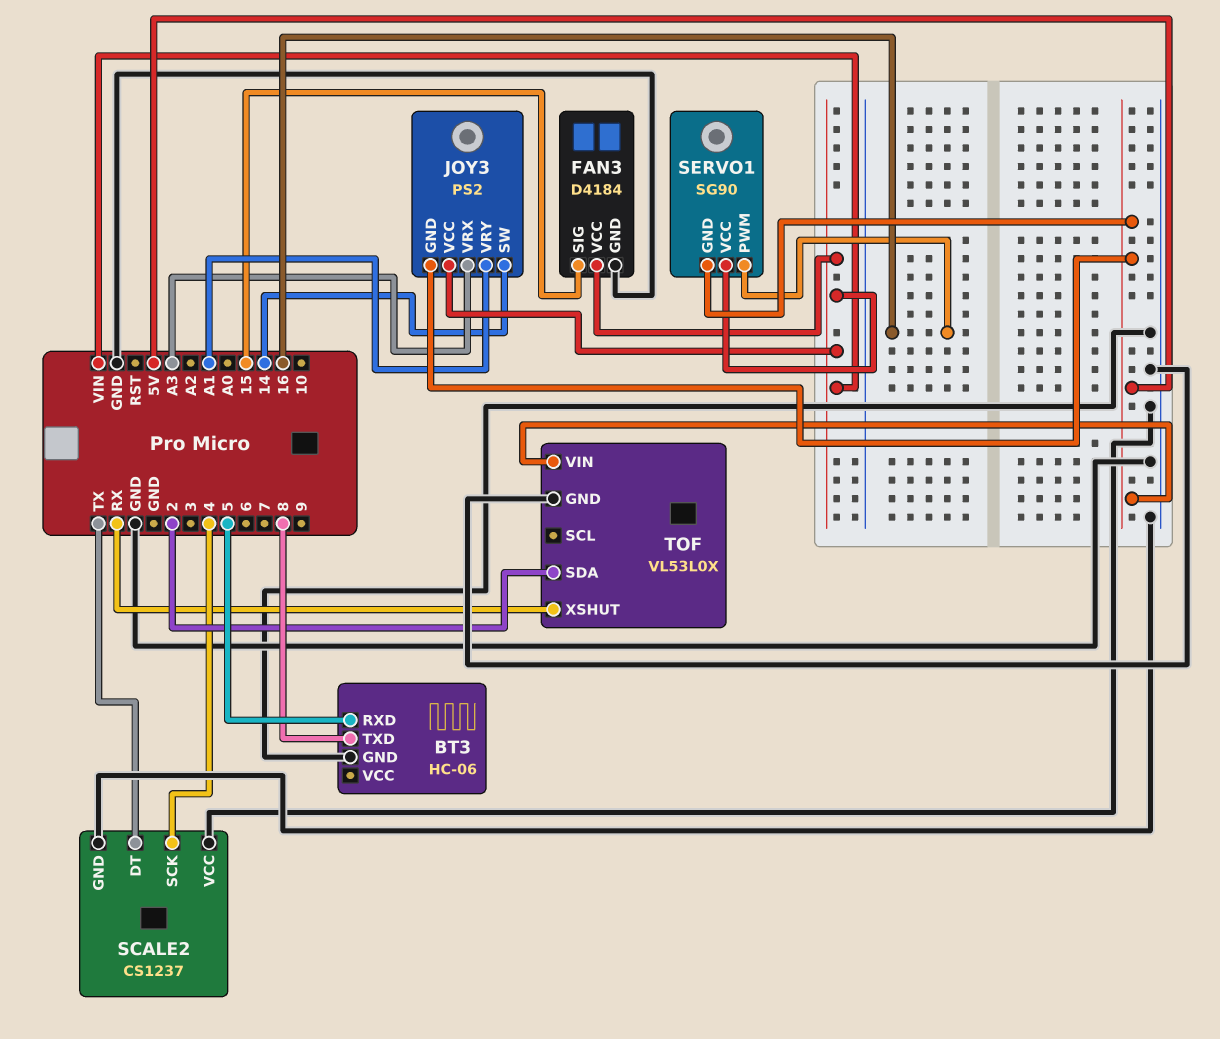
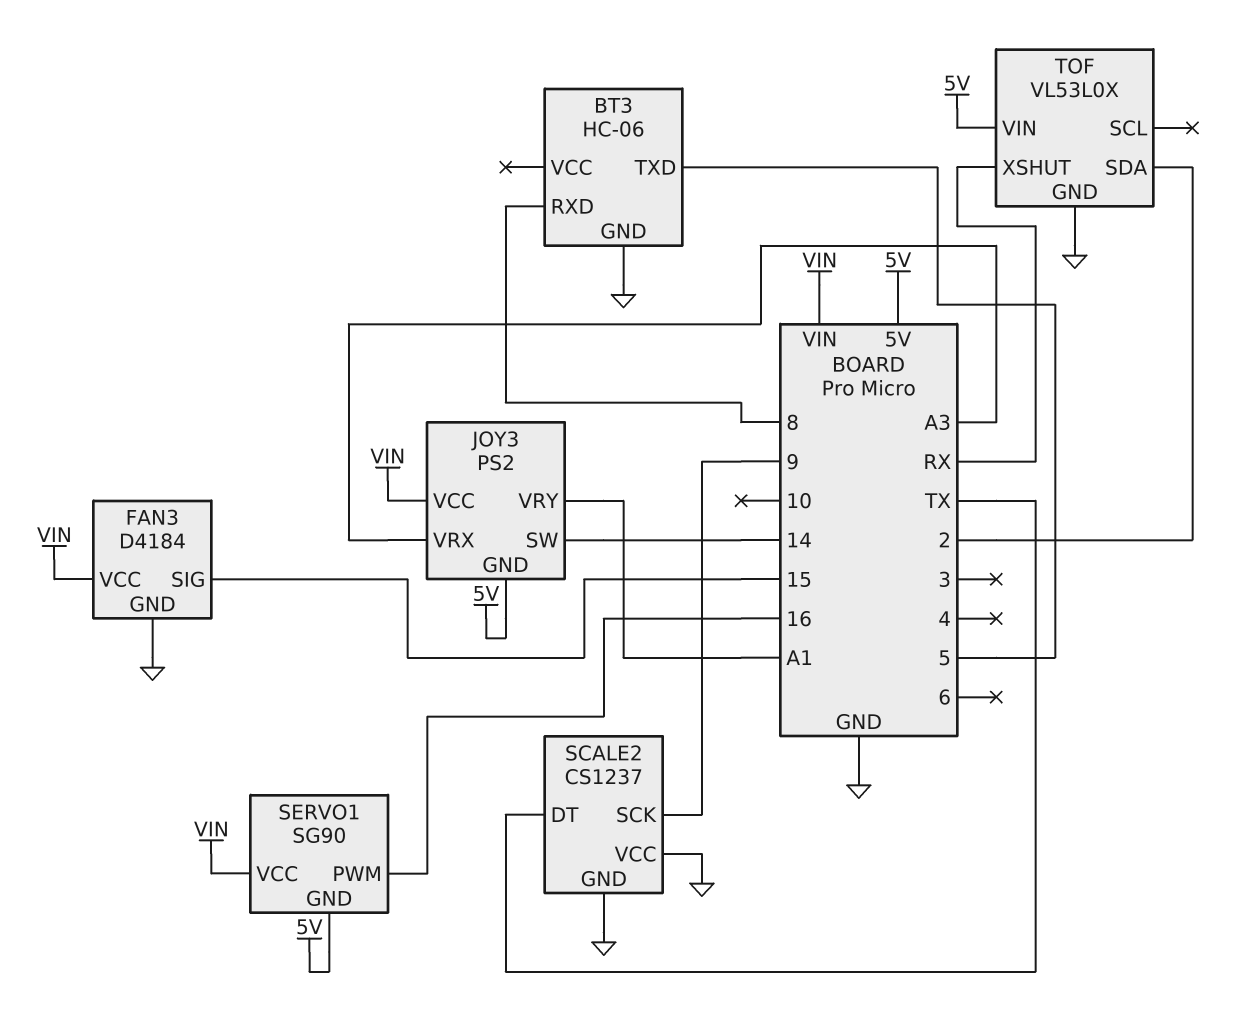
BT3 pin RXD: 5 -> 8
BT3 pin TXD: 8 -> 5
SCALE2 pin SCK: 4 -> 9

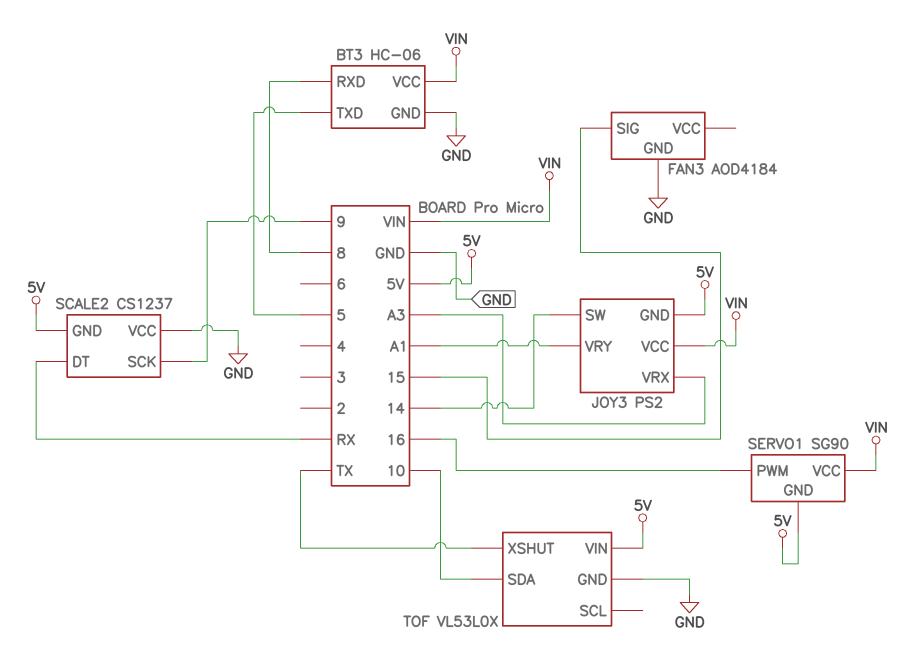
BT3 pin VCC: none -> VIN
FAN3: D4184 -> AOD4184
FAN3 pin VCC: VIN -> none
SCALE2 pin DT: TX -> RX
SCALE2 pin GND: GND -> 5V
TOF pin SDA: 2 -> 10
TOF pin XSHUT: RX -> TX

